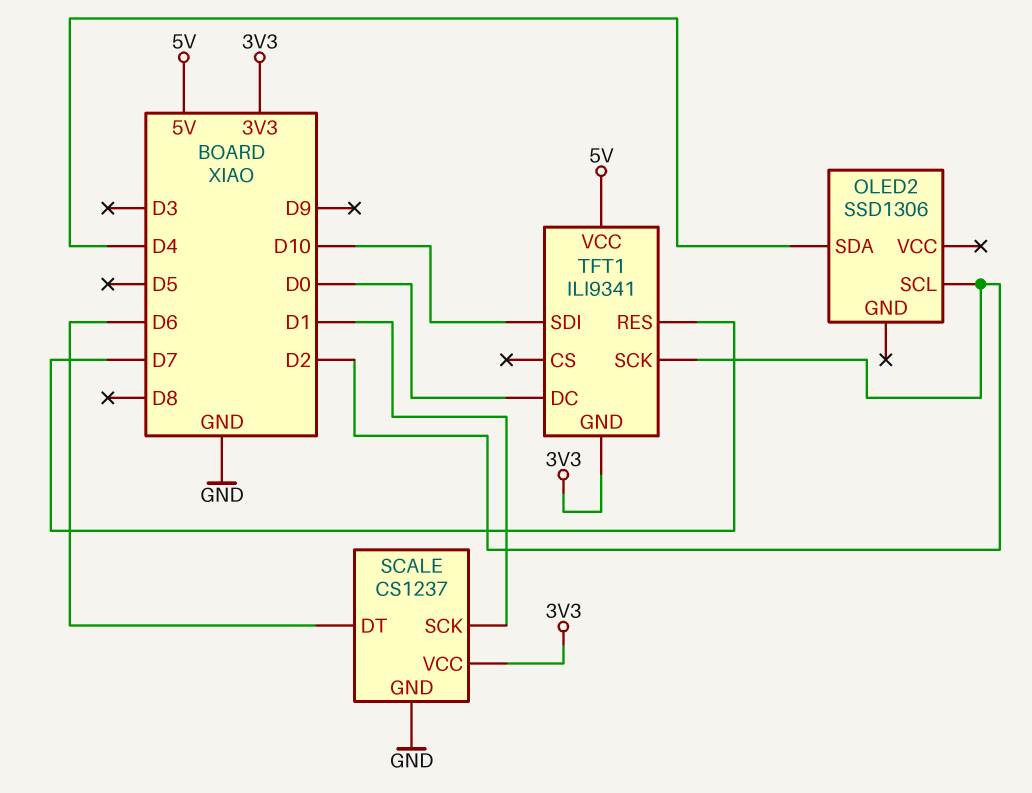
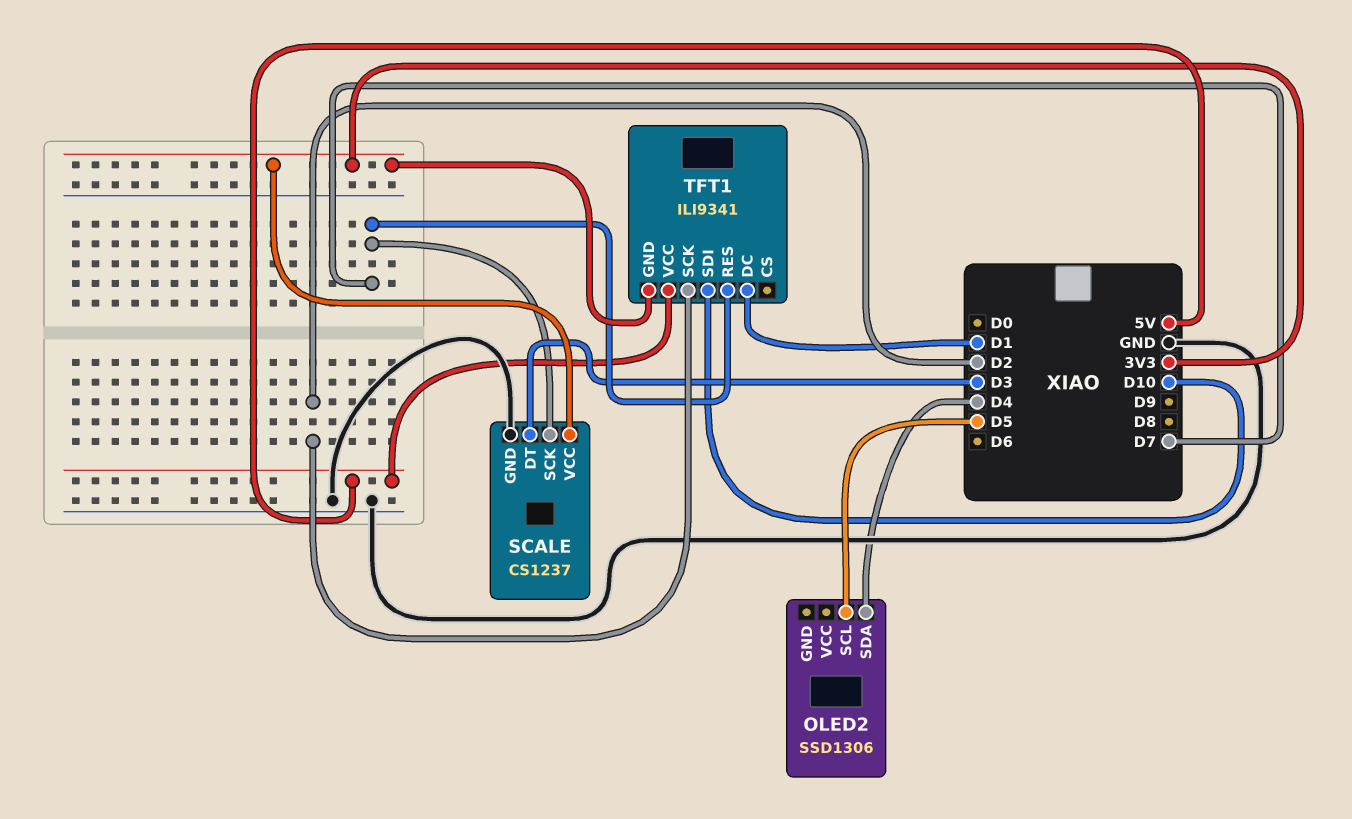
OLED2 pin SCL: D2 -> D5
SCALE pin DT: D6 -> D3
SCALE pin SCK: D1 -> D7
TFT1 pin DC: D0 -> D1

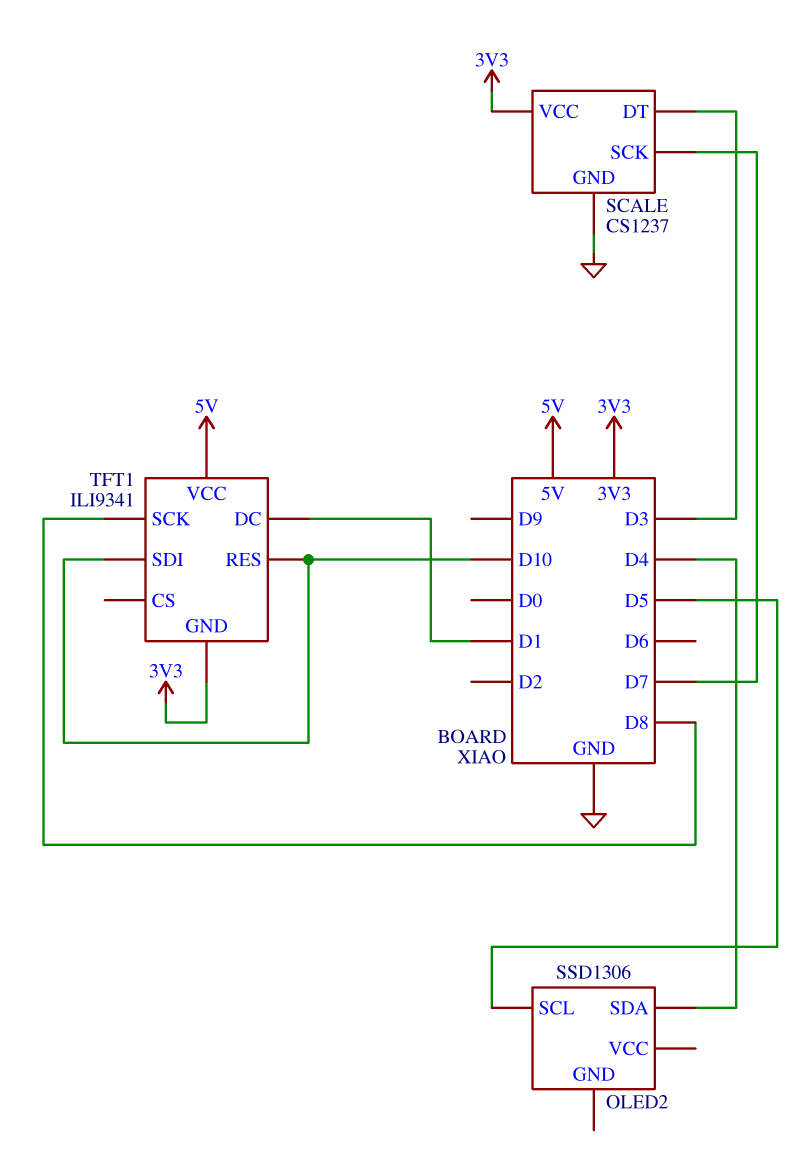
TFT1 pin RES: D7 -> D10
TFT1 pin SCK: D2 -> D8

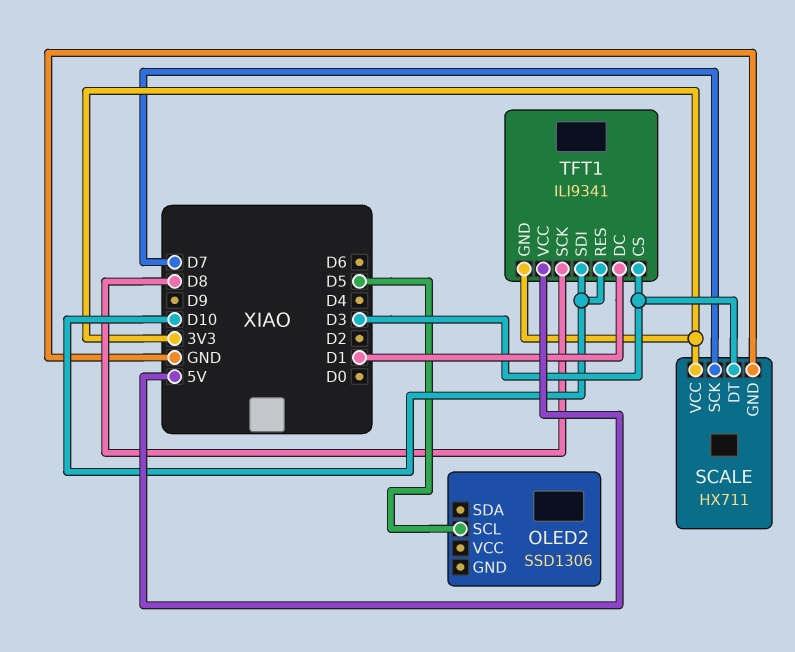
OLED2 pin SDA: D4 -> none
SCALE: CS1237 -> HX711
TFT1 pin CS: none -> D3

